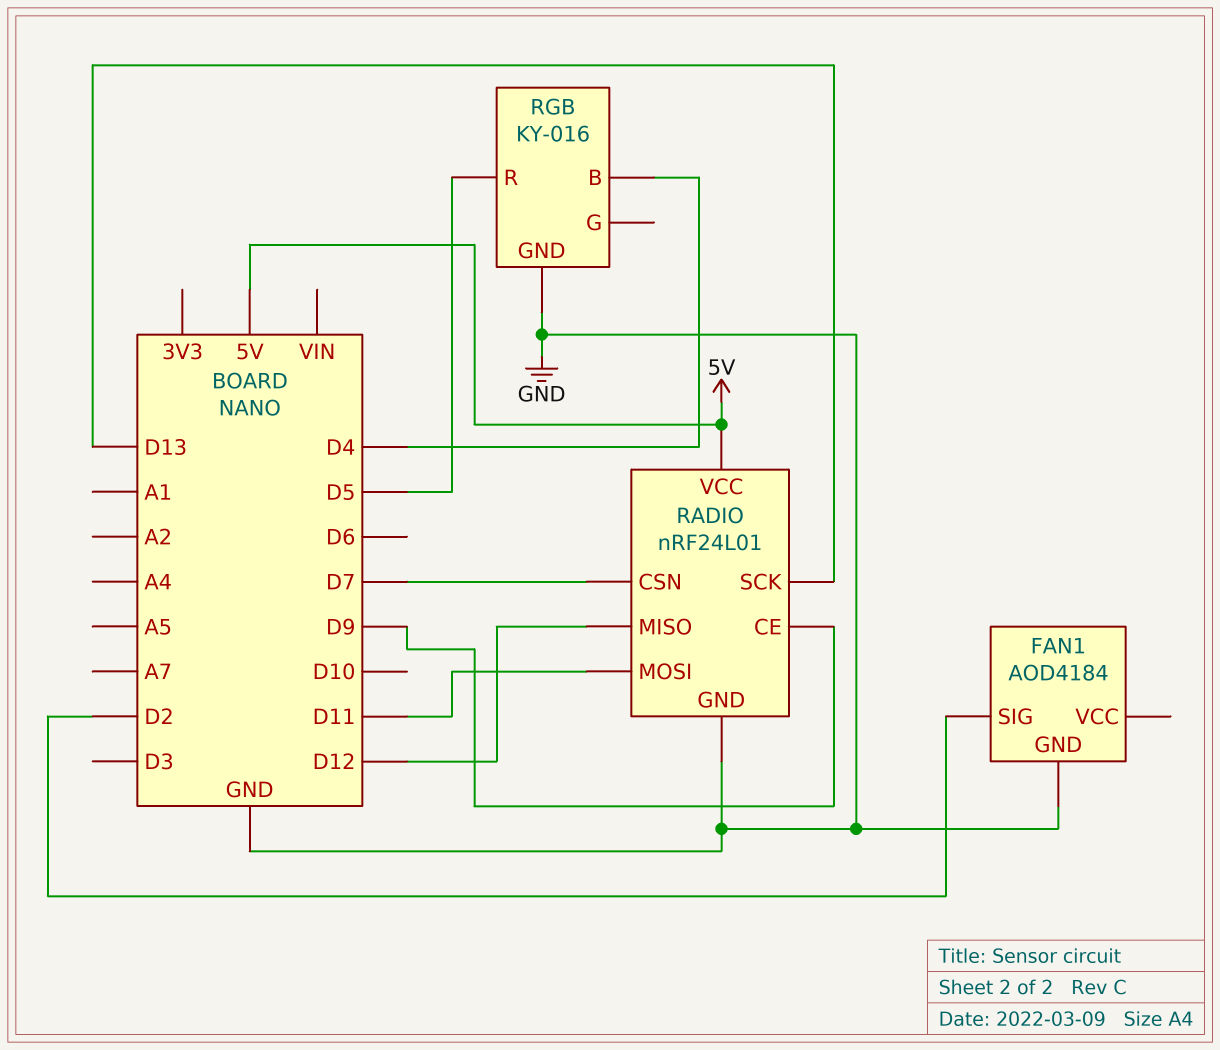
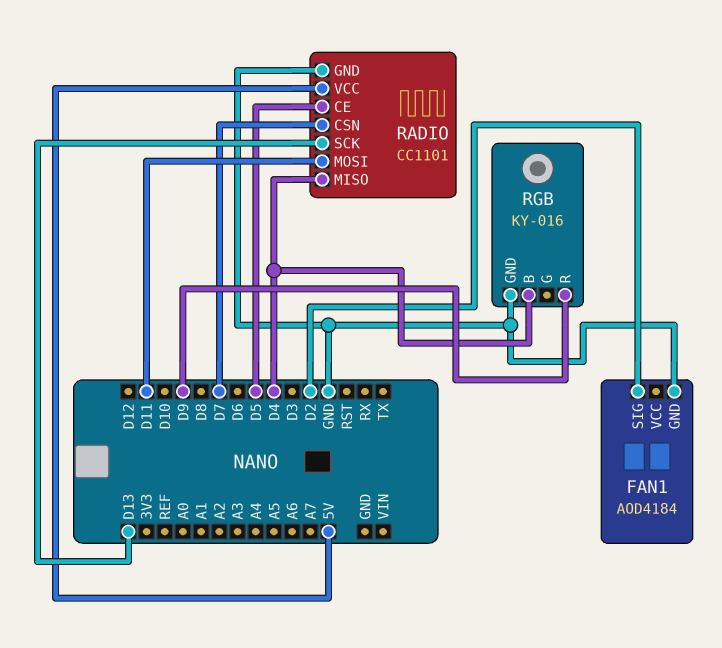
RADIO: nRF24L01 -> CC1101
RADIO pin CE: D9 -> D5
RADIO pin MISO: D12 -> D4
RGB pin R: D5 -> D9

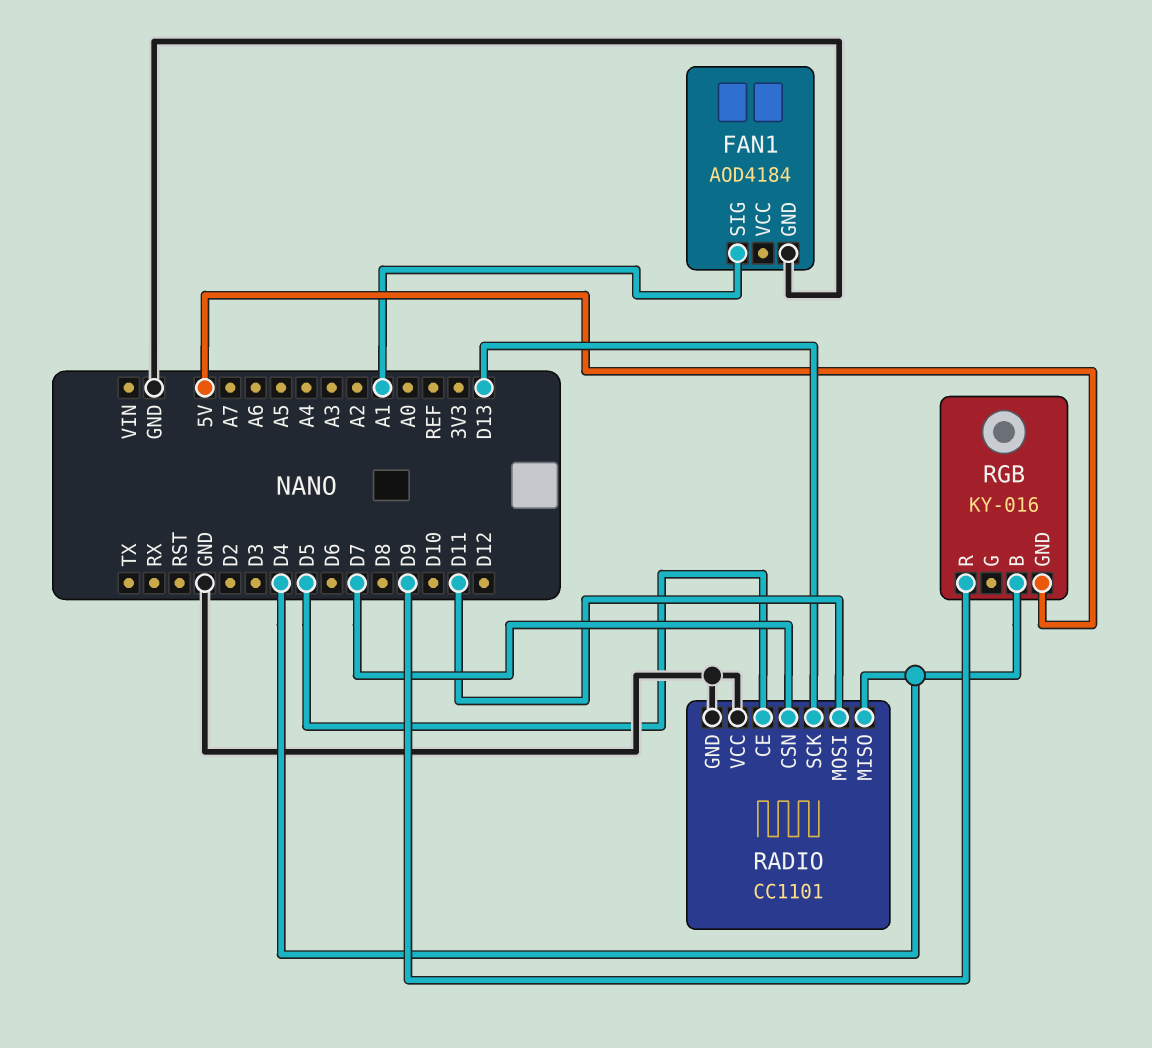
FAN1 pin SIG: D2 -> A1
RADIO pin VCC: 5V -> GND
RGB pin GND: GND -> 5V

